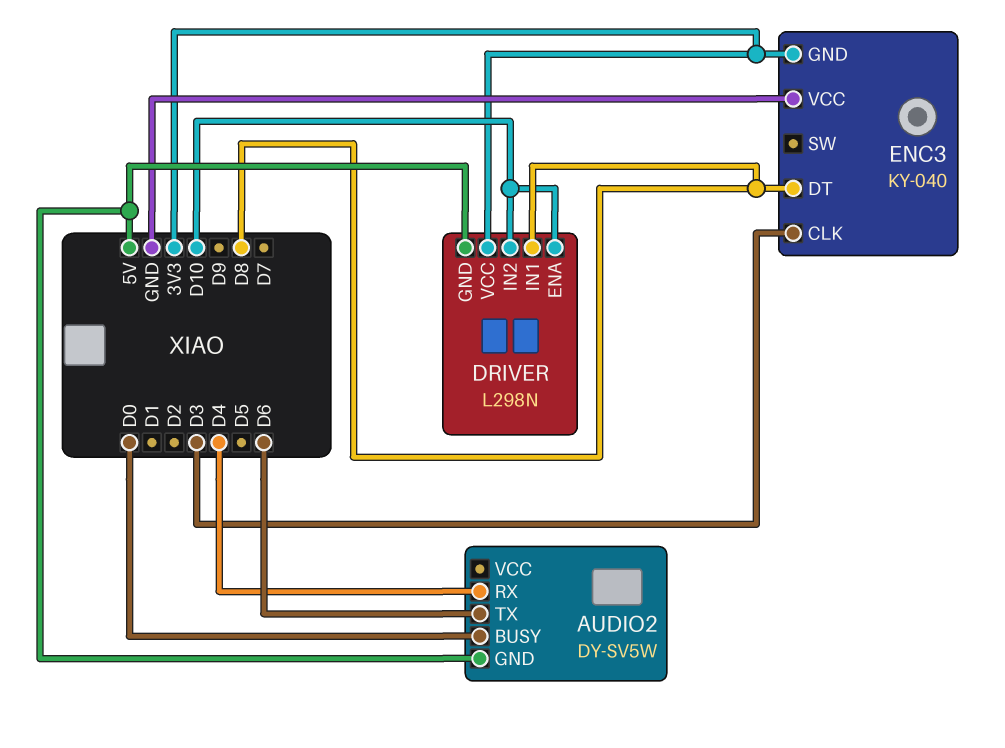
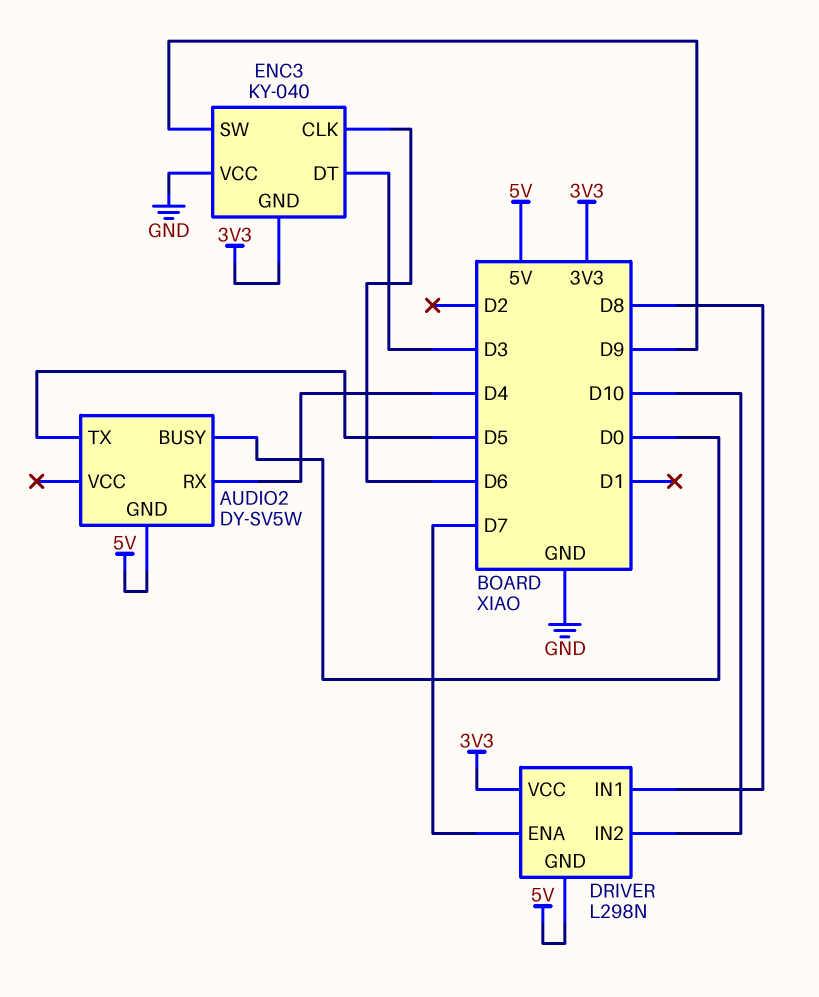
AUDIO2 pin TX: D6 -> D5
DRIVER pin ENA: D10 -> D7
ENC3 pin CLK: D3 -> D6
ENC3 pin DT: D8 -> D3
ENC3 pin SW: none -> D9

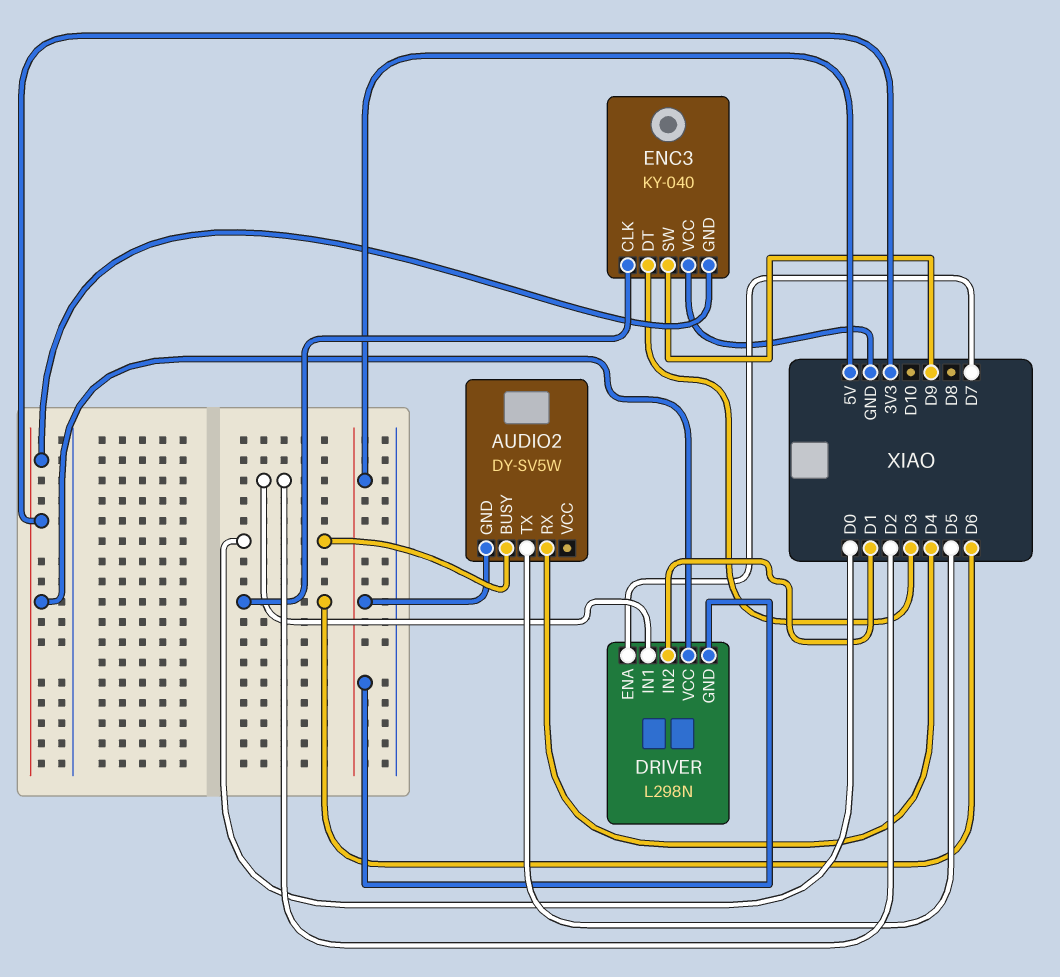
DRIVER pin IN1: D8 -> D2
DRIVER pin IN2: D10 -> D1

